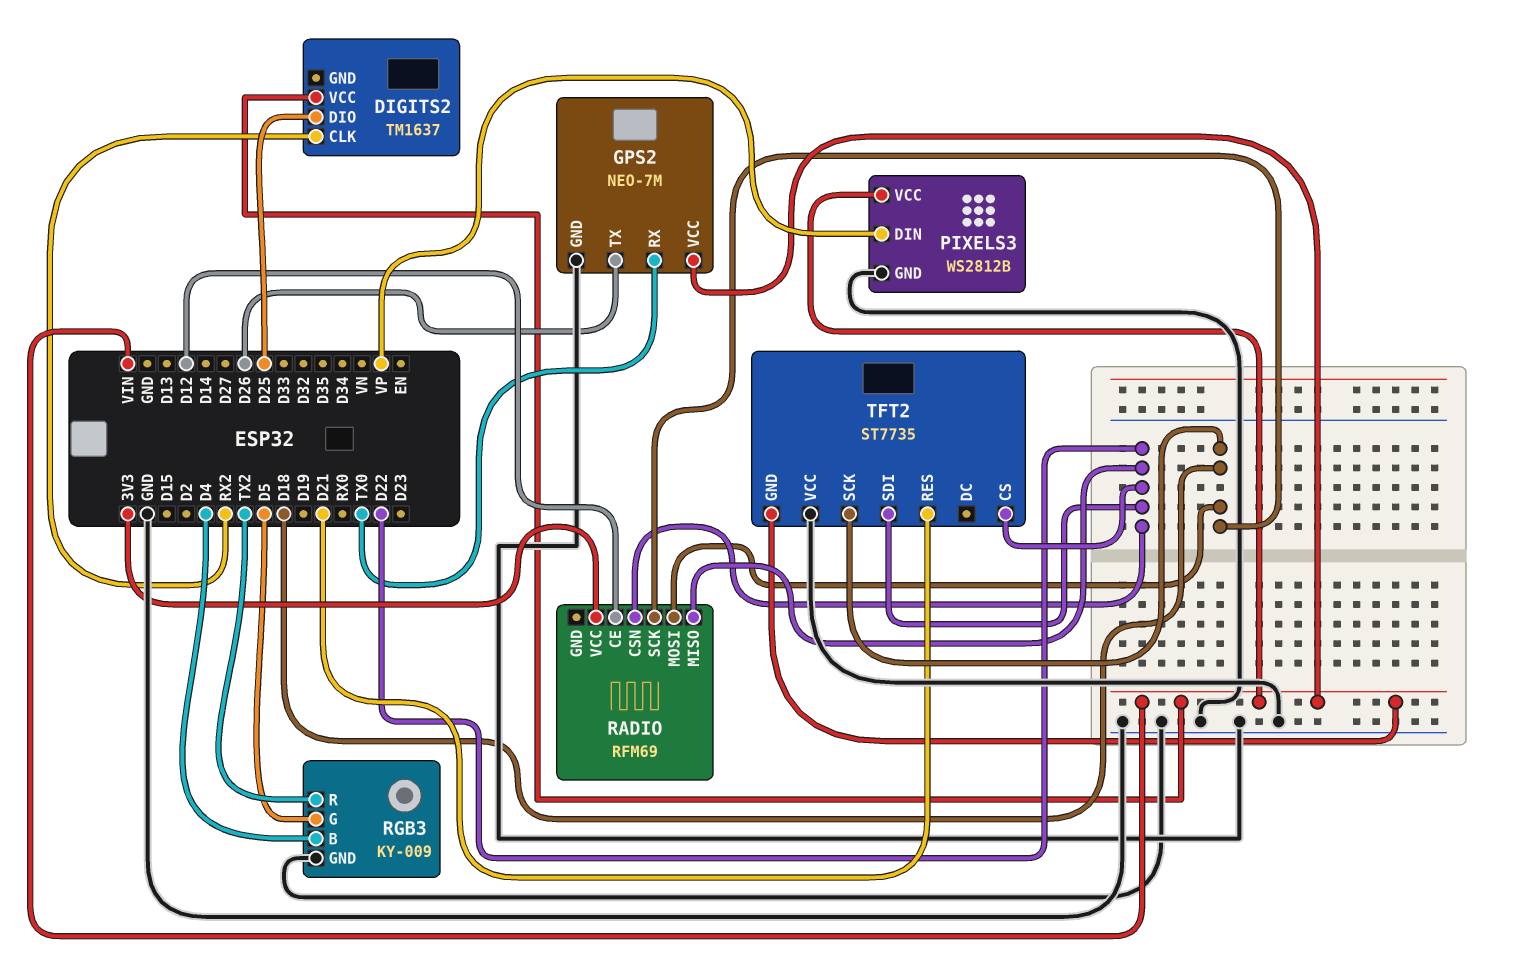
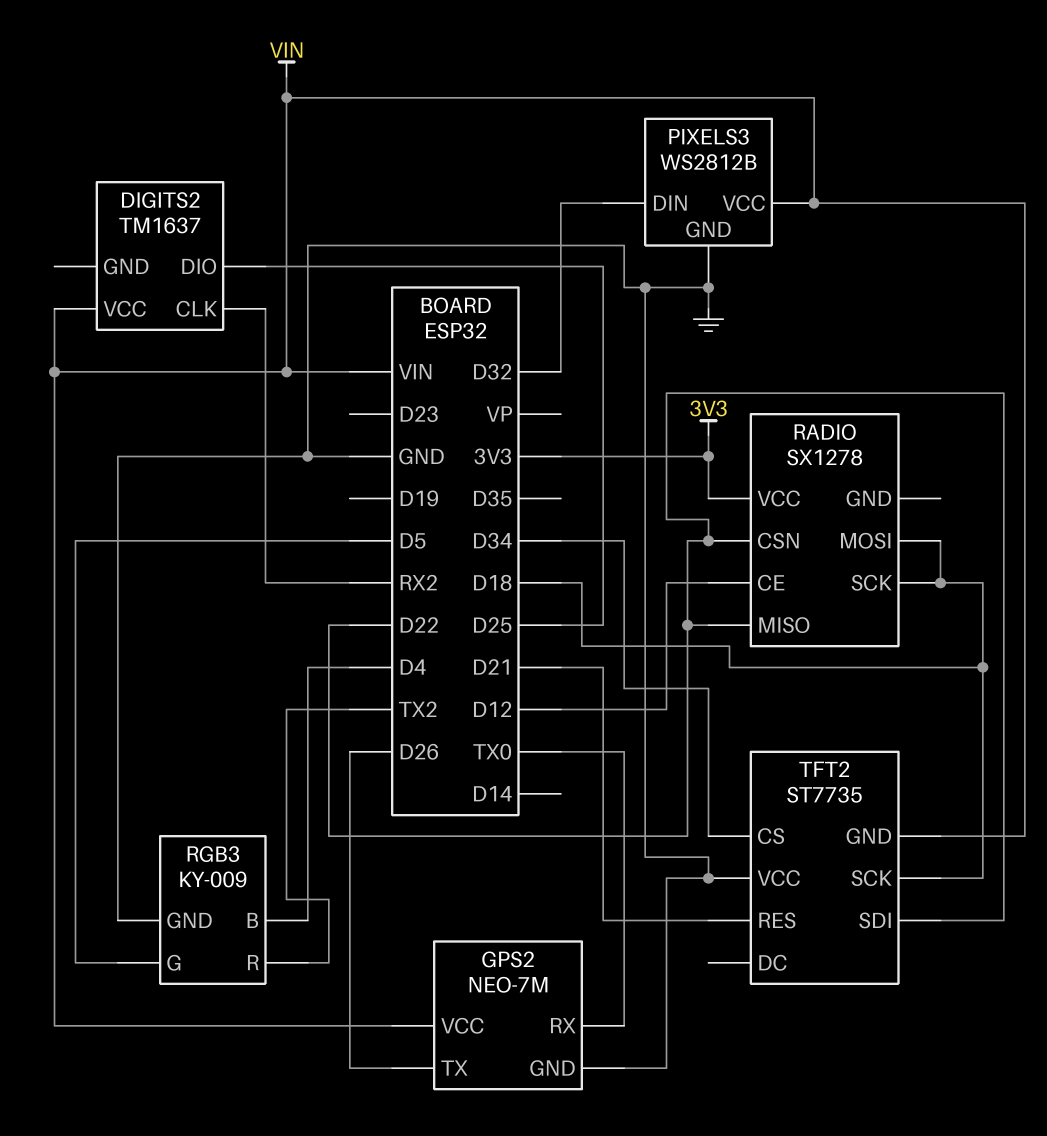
PIXELS3 pin DIN: VP -> D32
RADIO: RFM69 -> SX1278
TFT2 pin CS: D22 -> D34

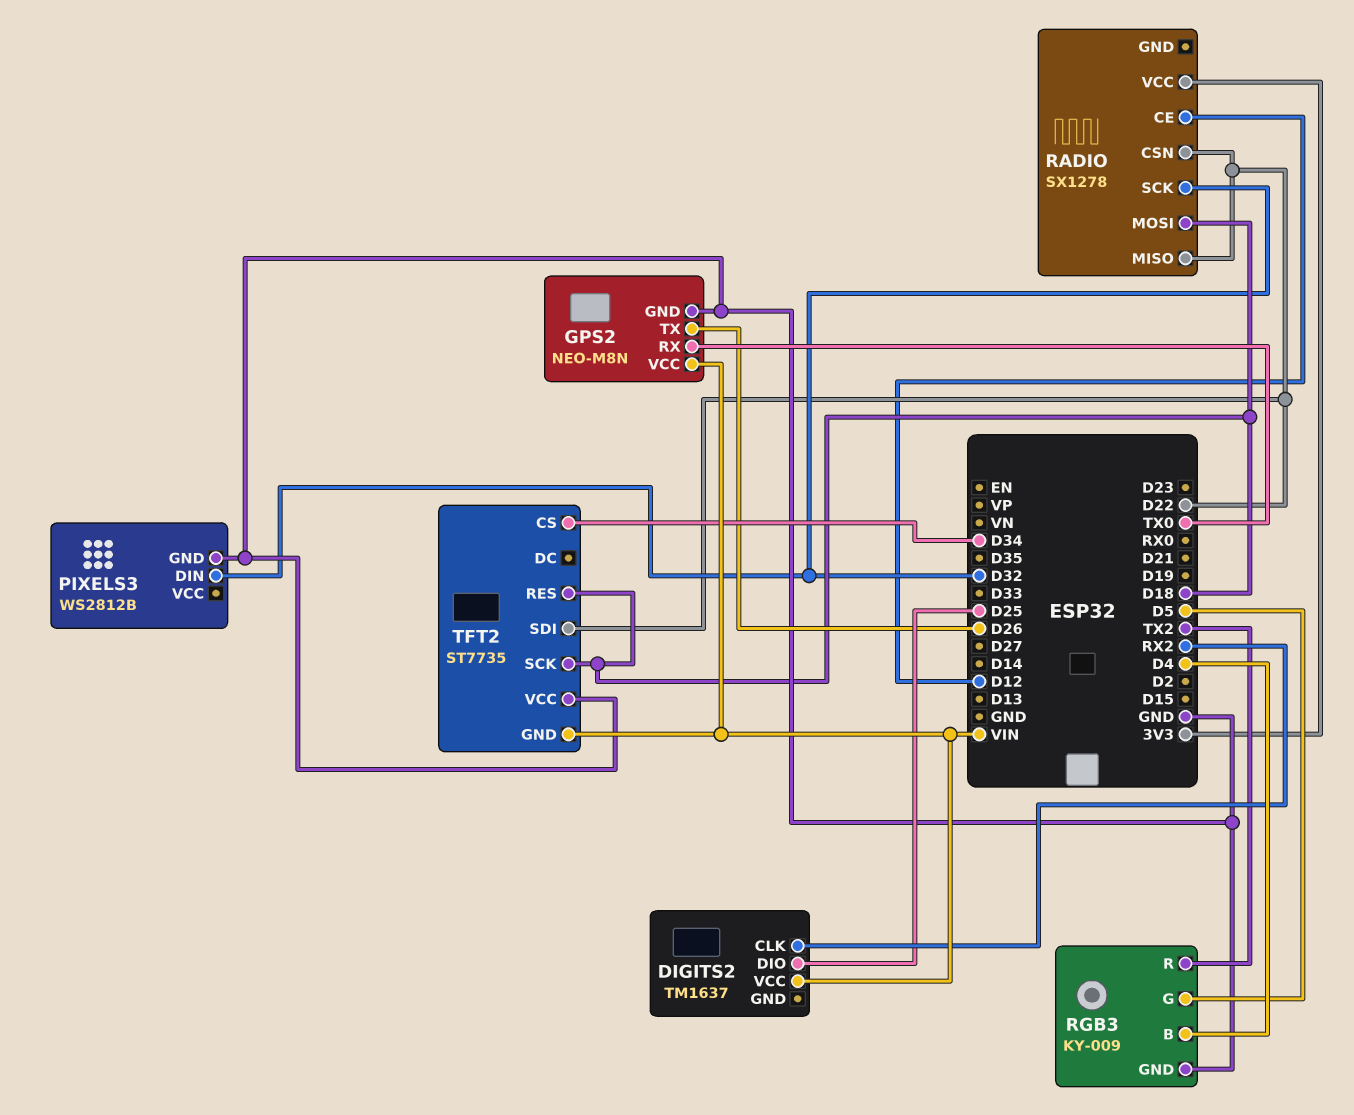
GPS2: NEO-7M -> NEO-M8N
PIXELS3 pin VCC: VIN -> none
RADIO pin SCK: D18 -> D32
TFT2 pin RES: D21 -> D18

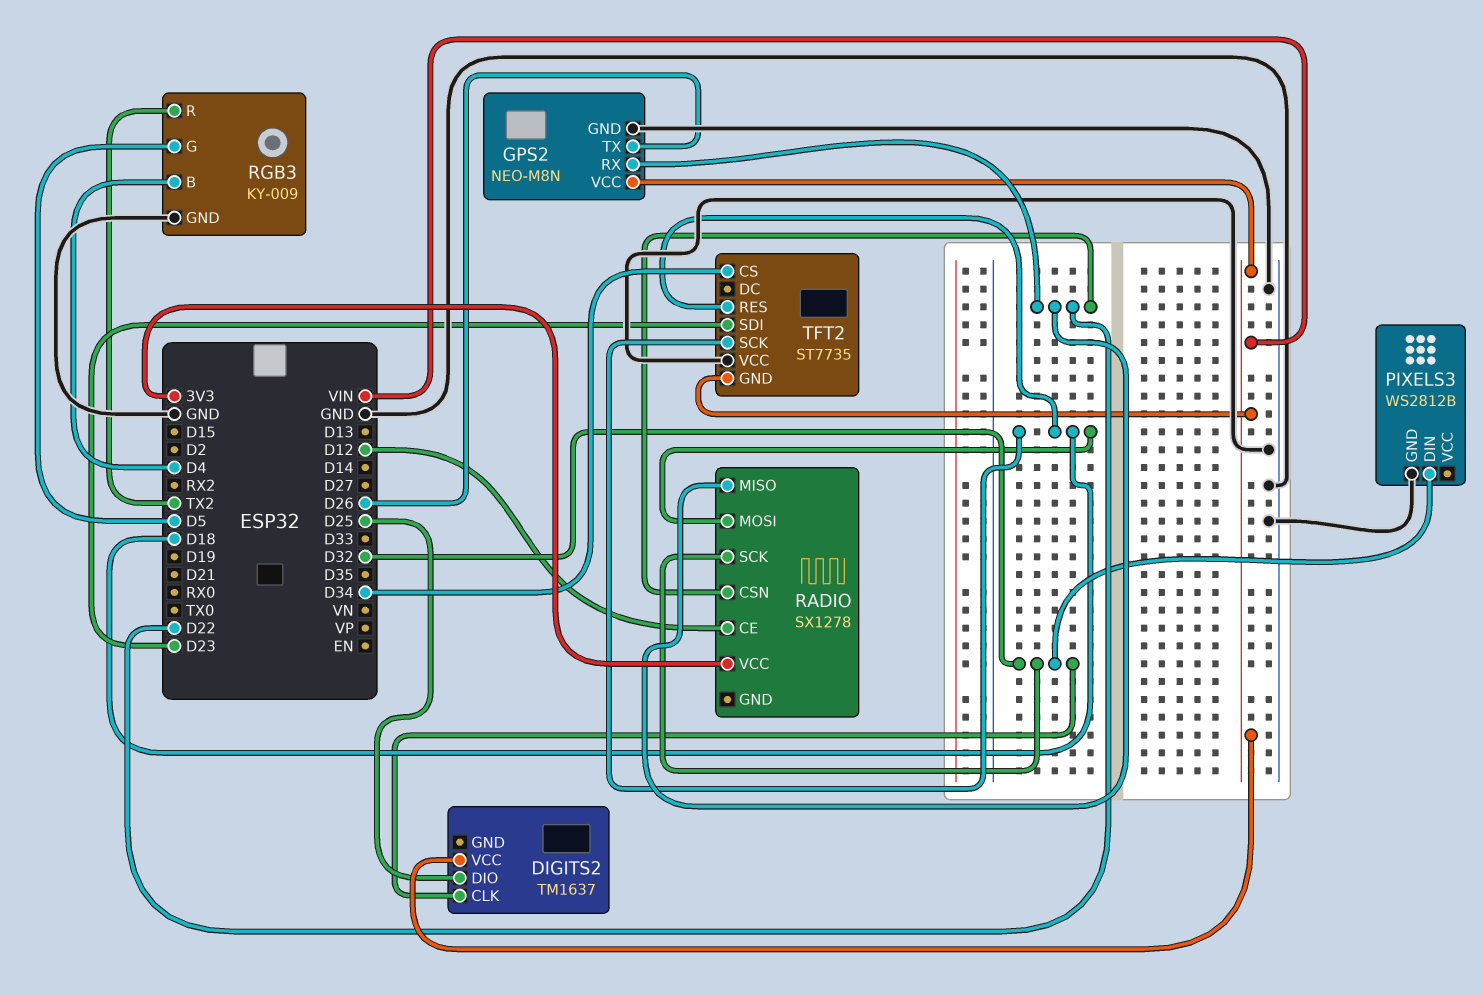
DIGITS2 pin CLK: RX2 -> D32
GPS2 pin RX: TX0 -> D22
TFT2 pin SDI: D22 -> D23

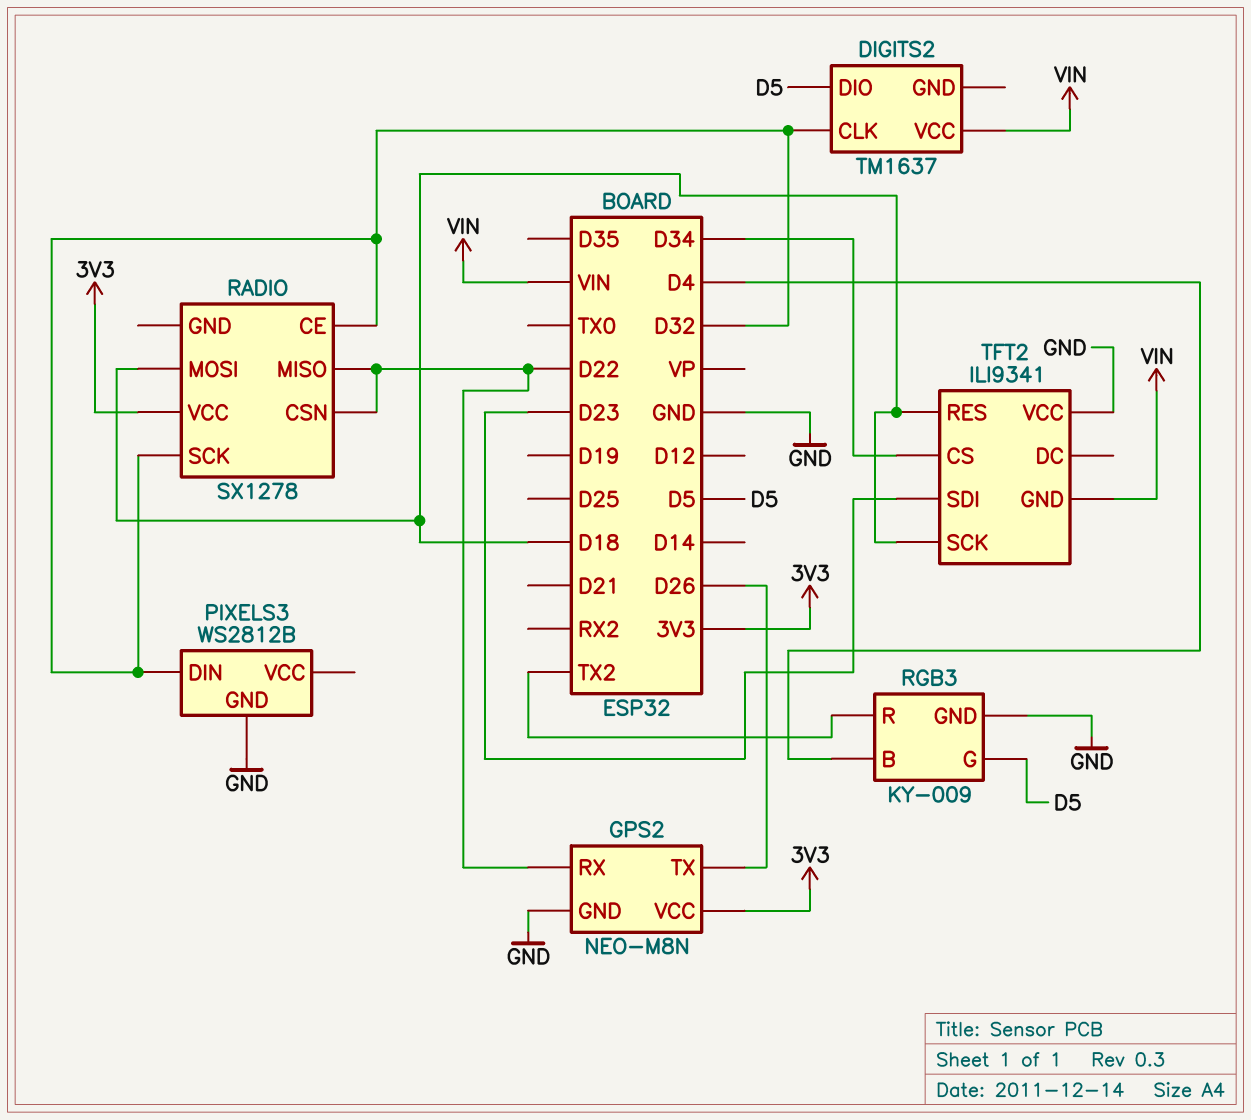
DIGITS2 pin DIO: D25 -> D5
GPS2 pin VCC: VIN -> 3V3
RADIO pin CE: D12 -> D32
TFT2: ST7735 -> ILI9341

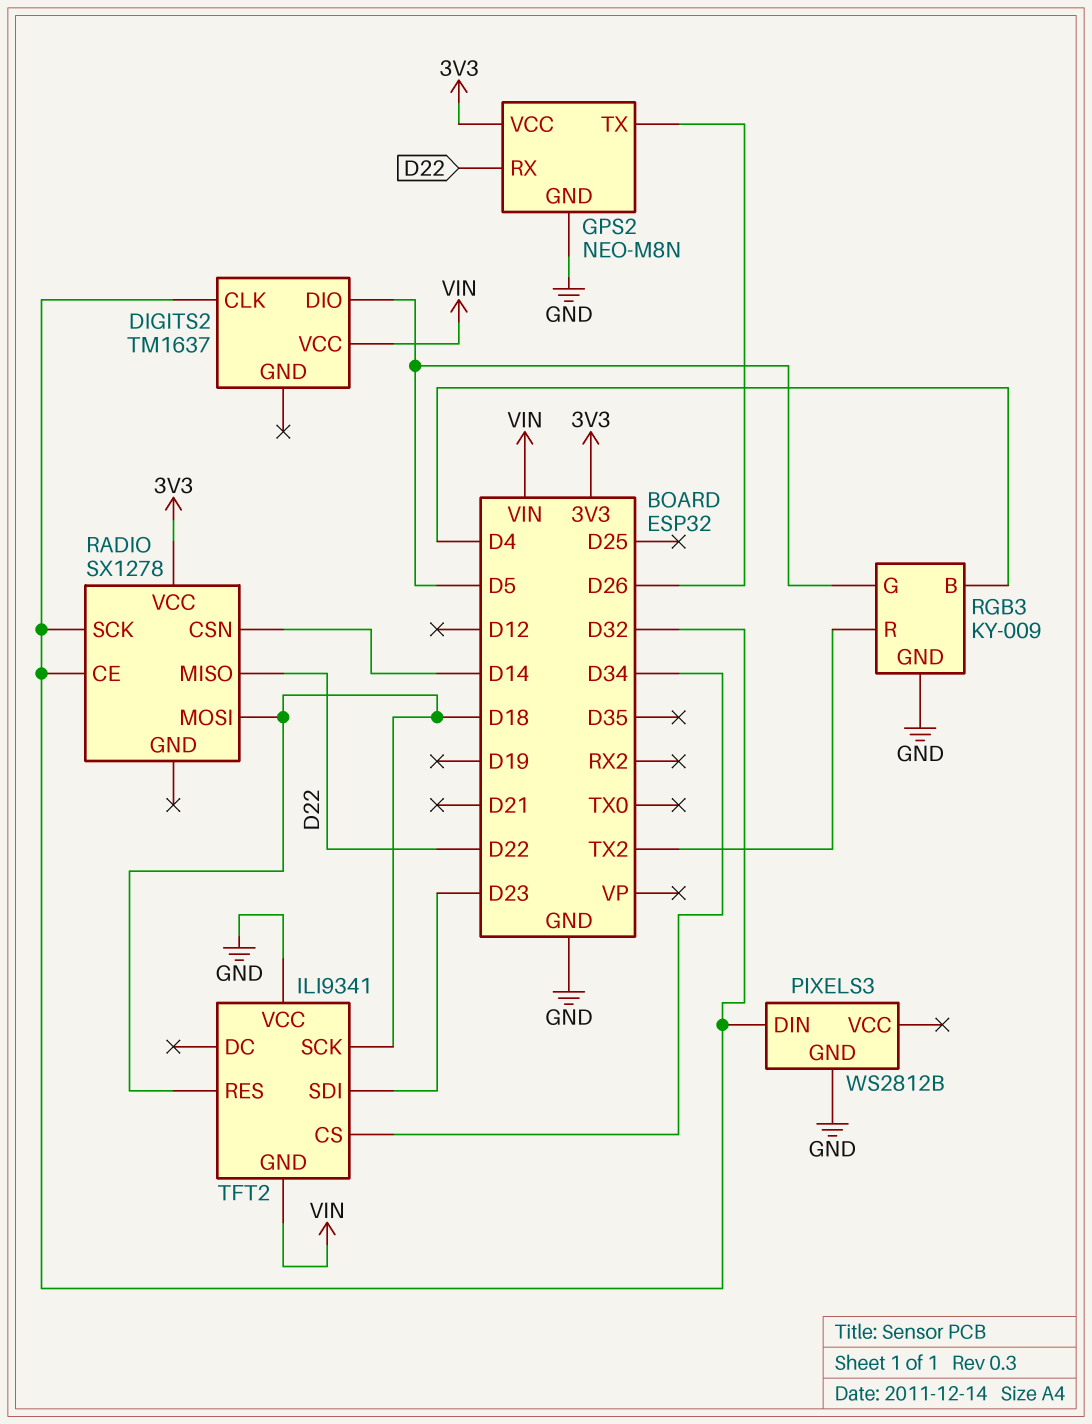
RADIO pin CSN: D22 -> D14

